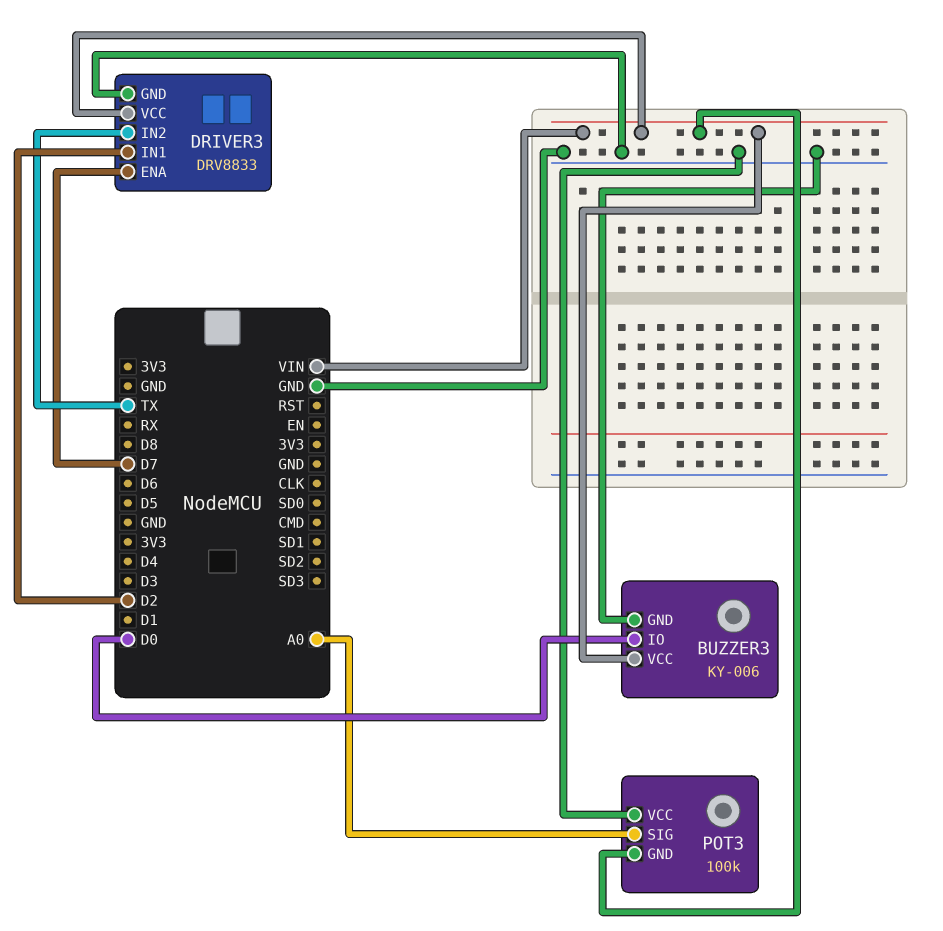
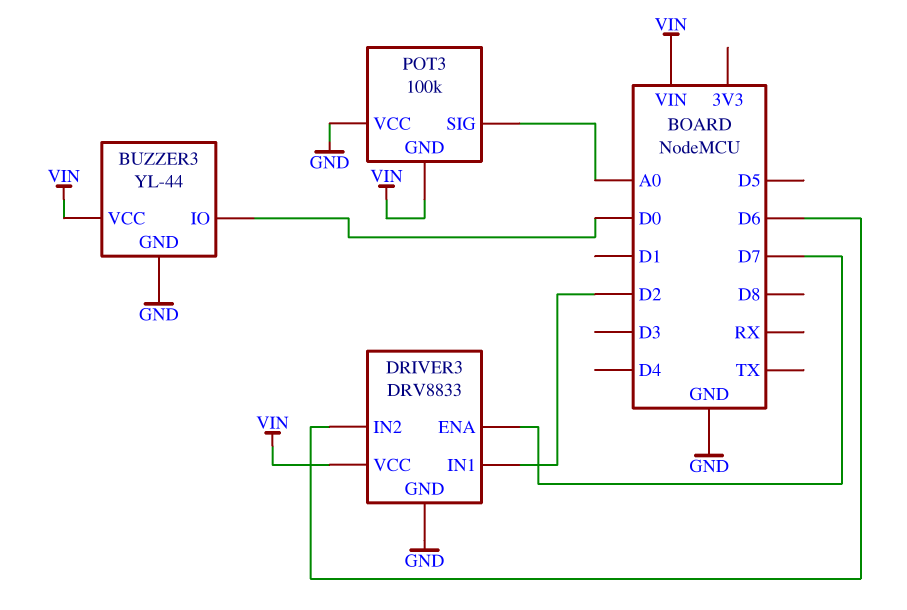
BUZZER3: KY-006 -> YL-44
DRIVER3 pin IN2: TX -> D6

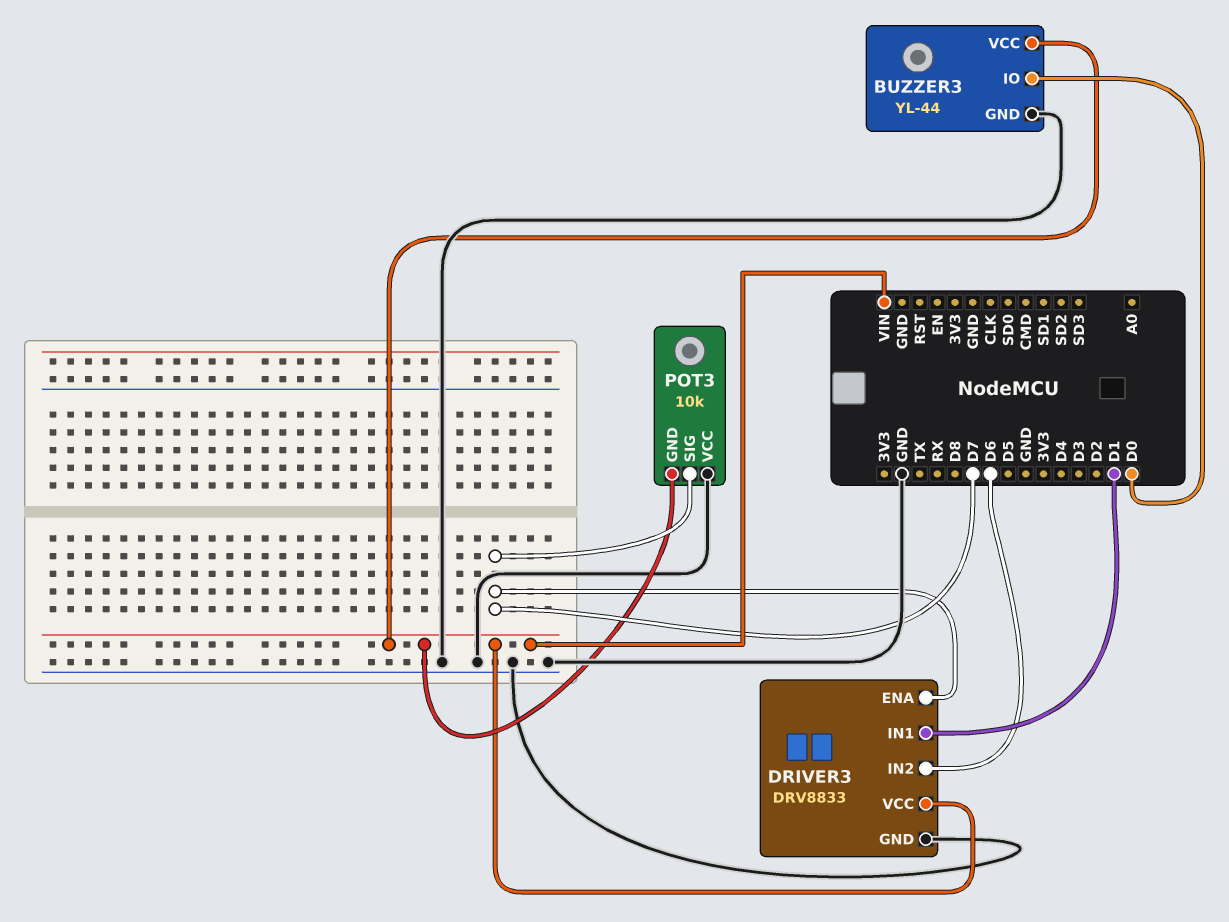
DRIVER3 pin IN1: D2 -> D1
POT3: 100k -> 10k
POT3 pin SIG: A0 -> D7

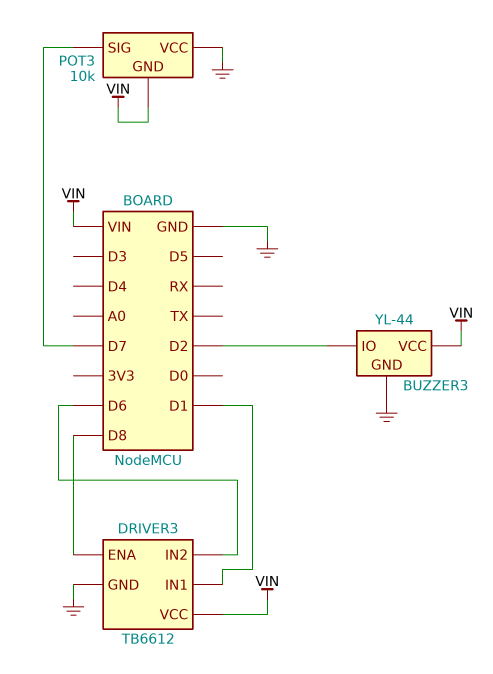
BUZZER3 pin IO: D0 -> D2
DRIVER3: DRV8833 -> TB6612
DRIVER3 pin ENA: D7 -> D8

